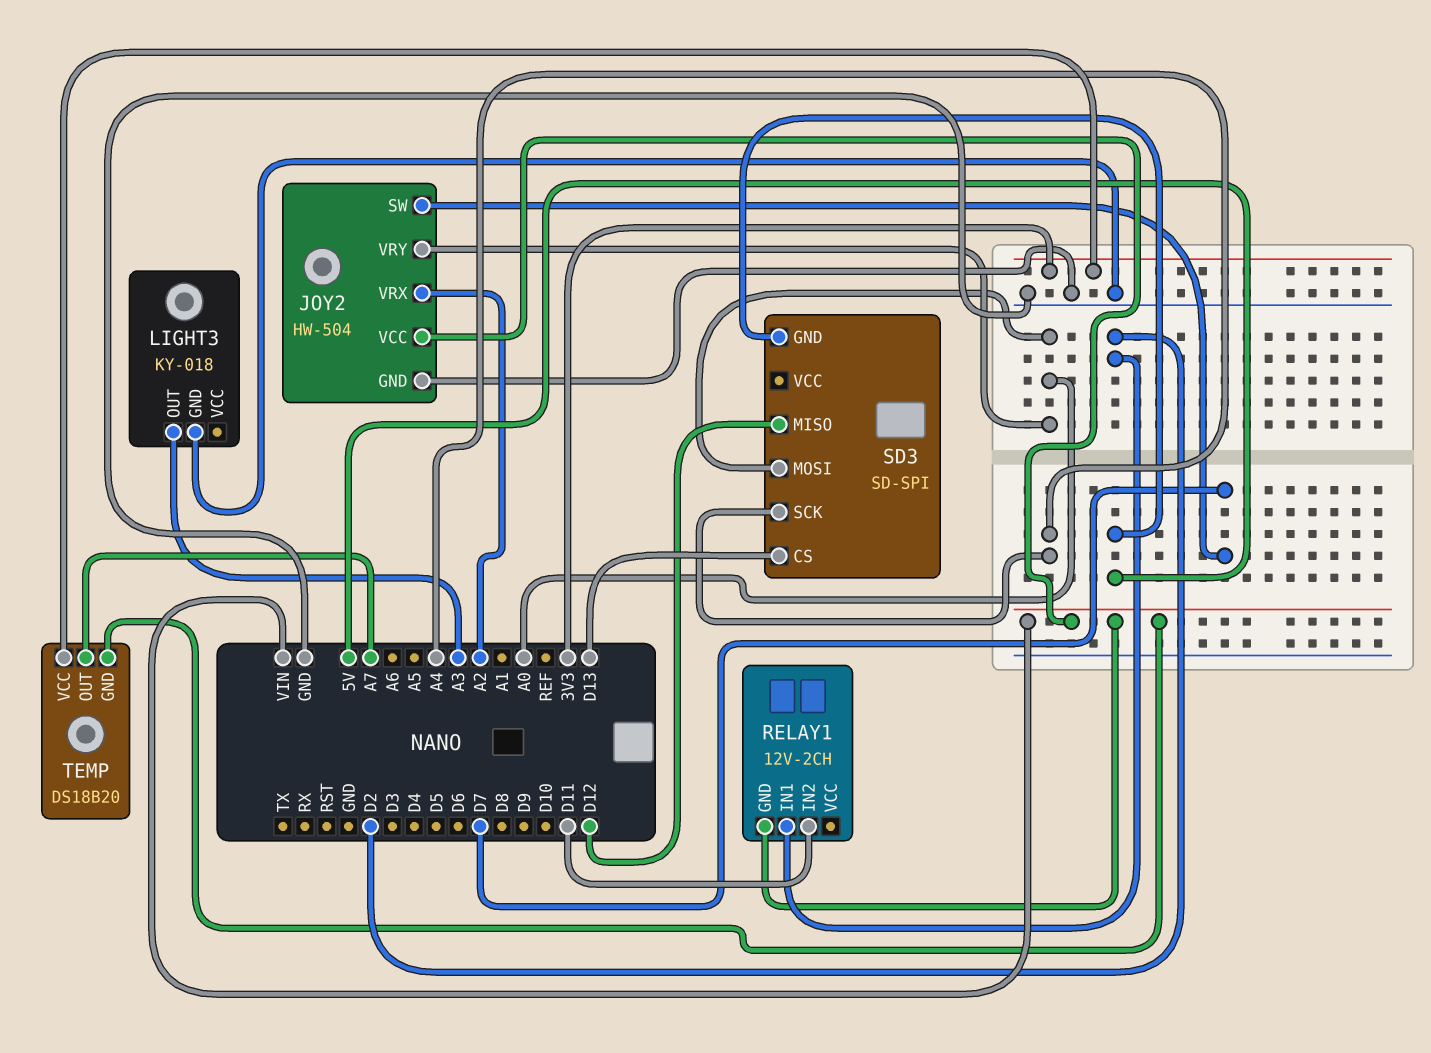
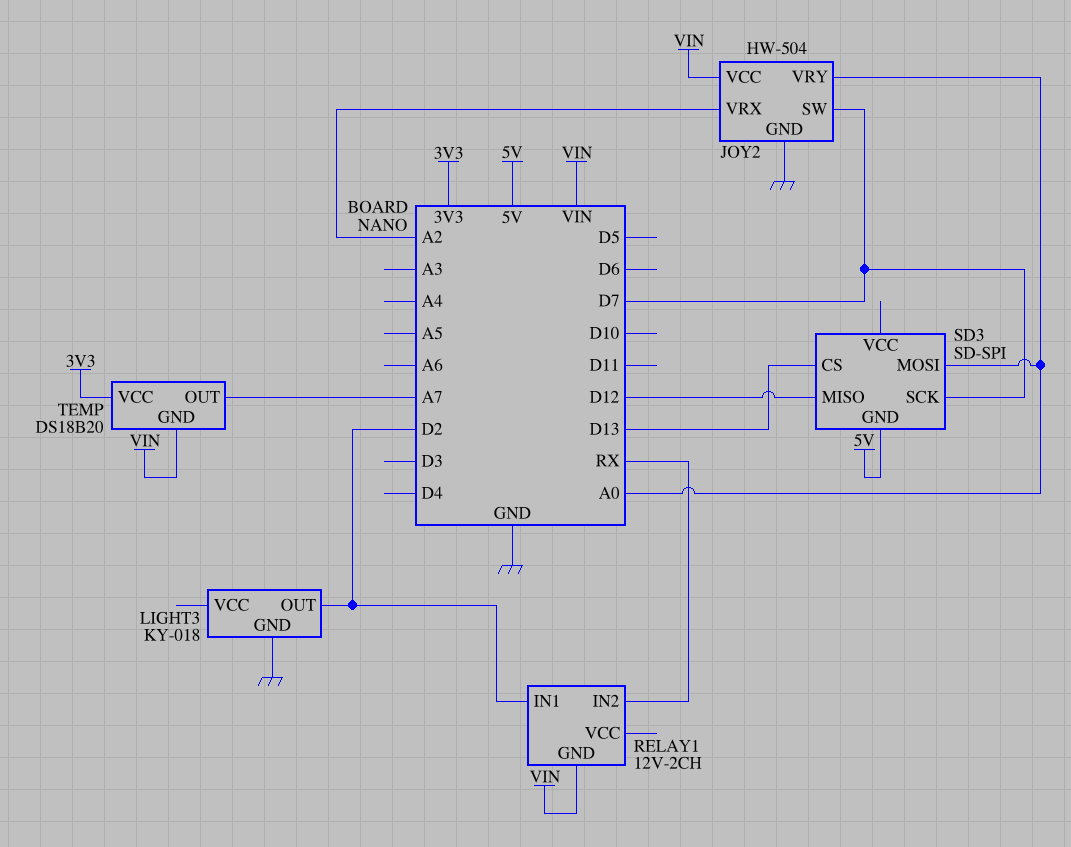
LIGHT3 pin OUT: A3 -> D2
RELAY1 pin IN2: D11 -> RX
SD3 pin SCK: A4 -> D7

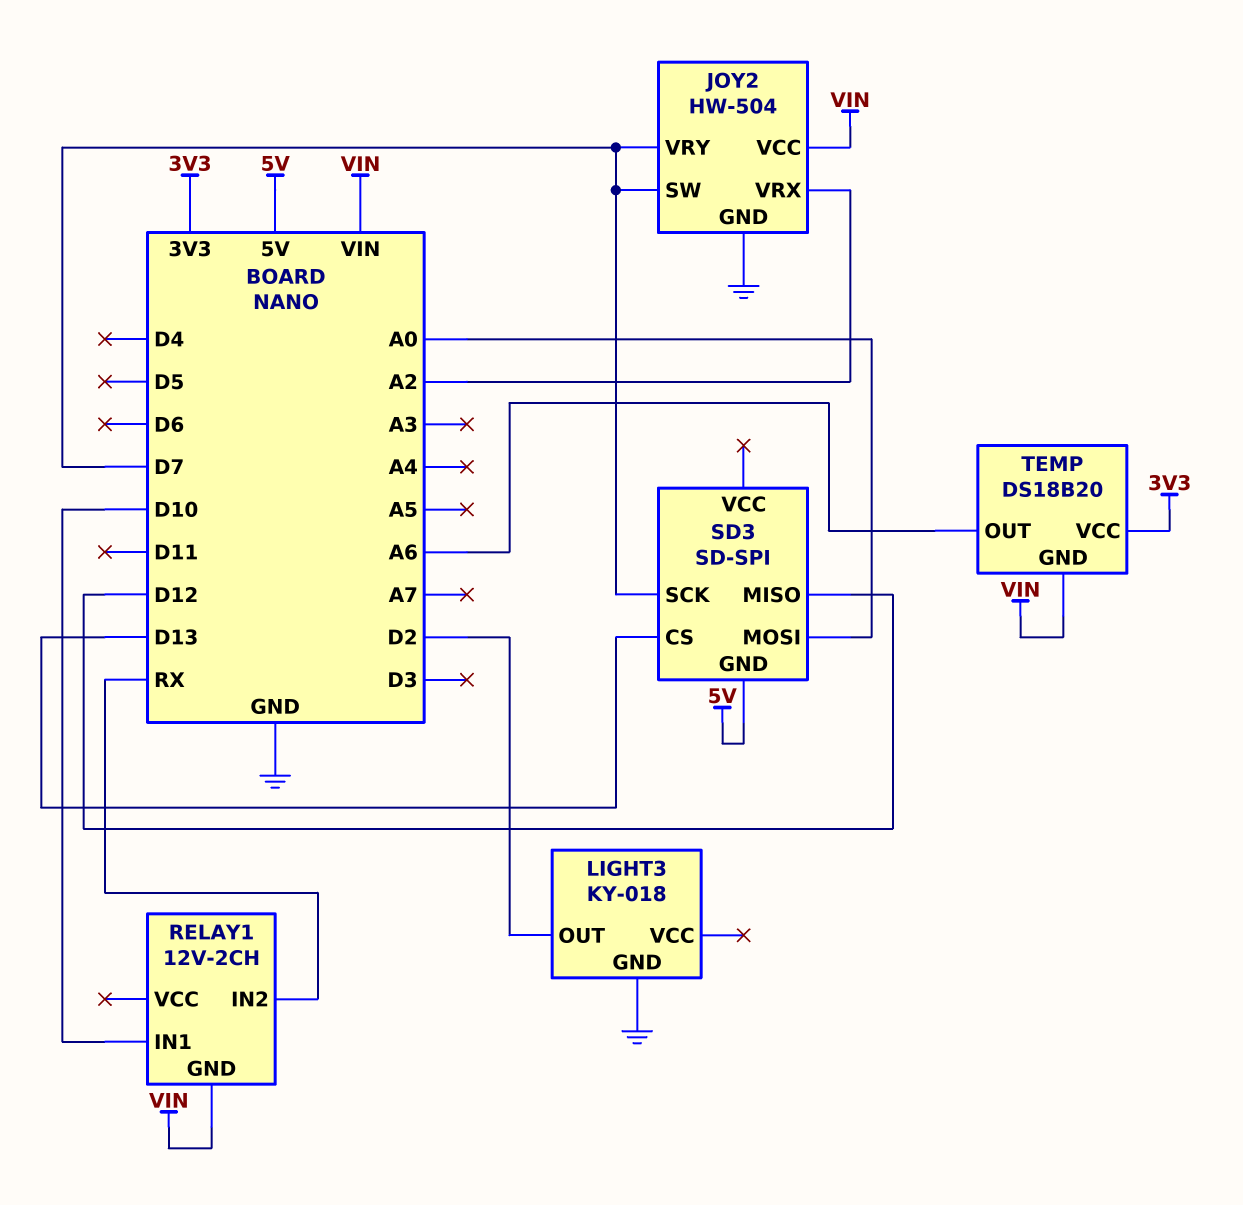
JOY2 pin VRY: A0 -> D7
RELAY1 pin IN1: D2 -> D10
TEMP pin OUT: A7 -> A6

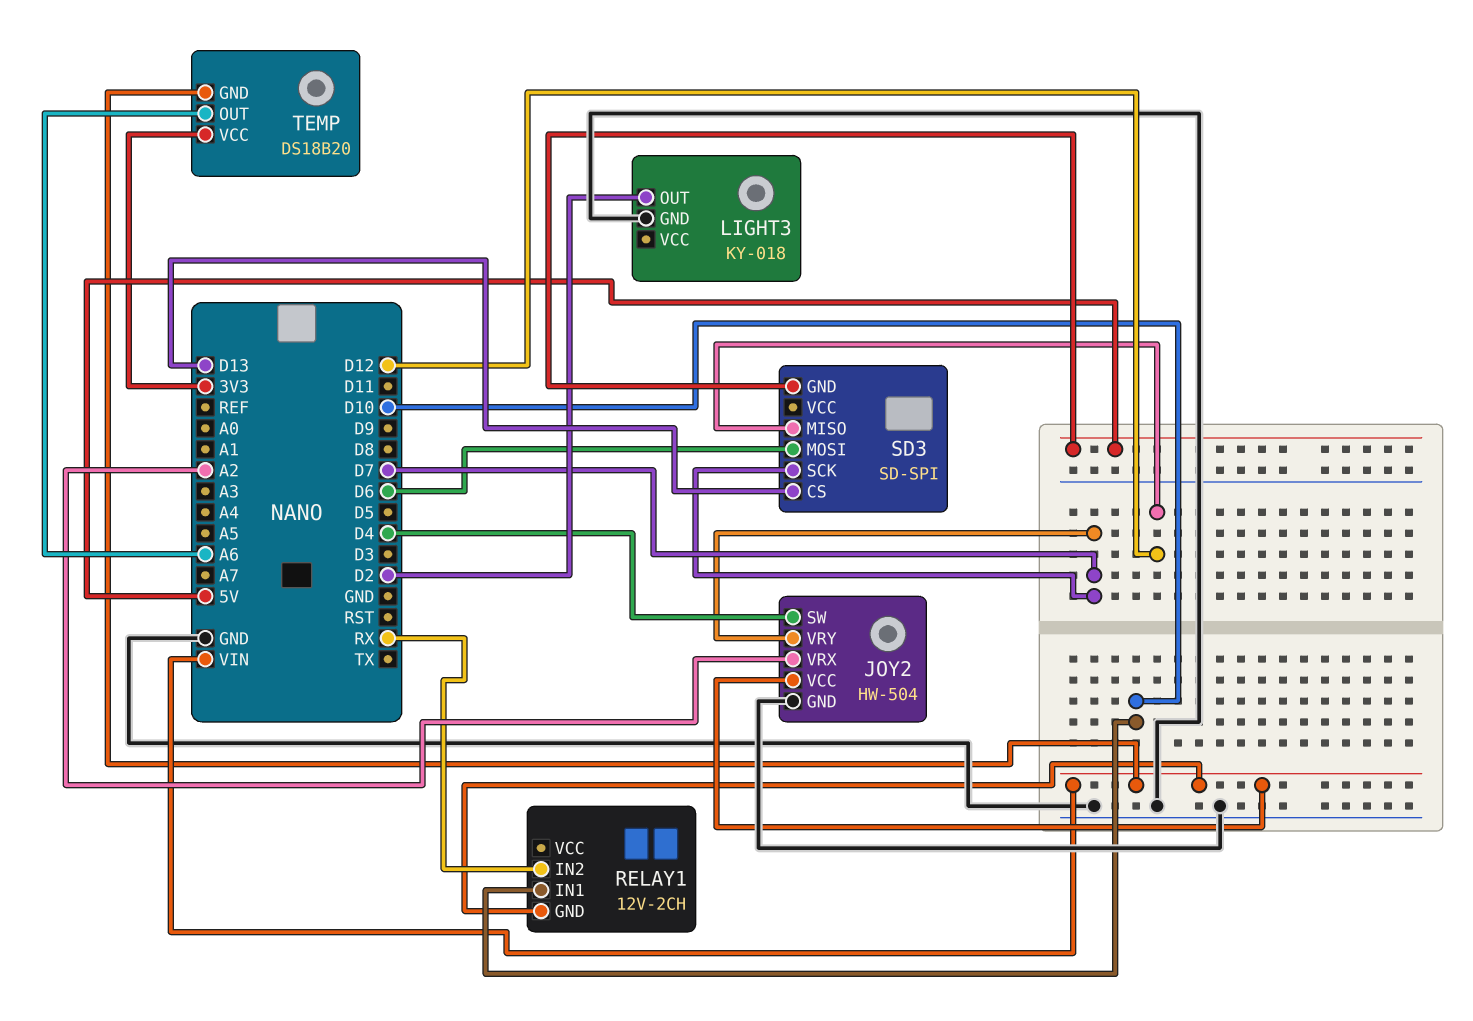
JOY2 pin SW: D7 -> D4
SD3 pin MOSI: A0 -> D6

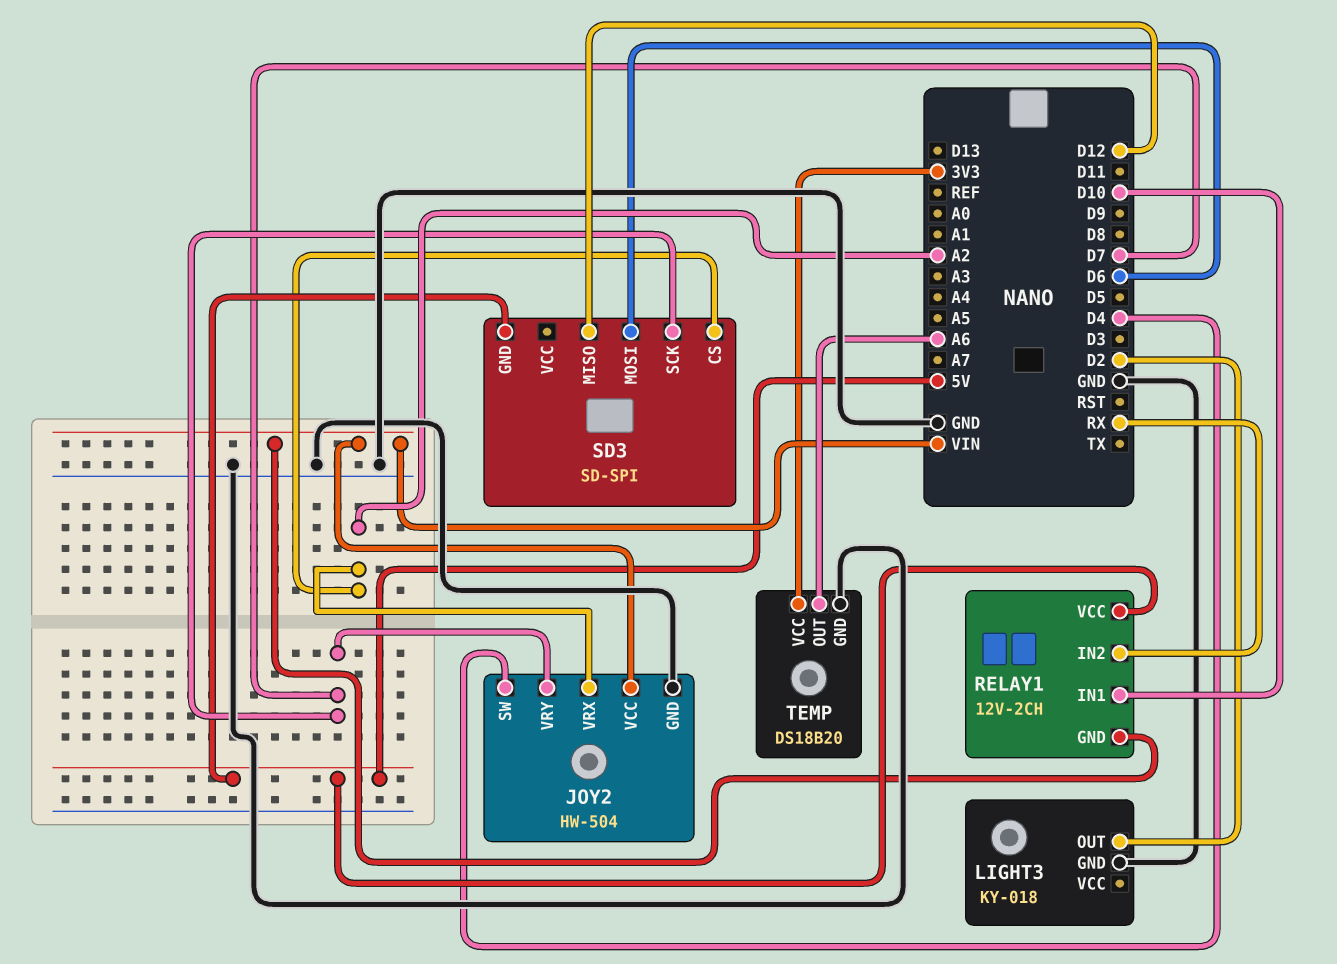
RELAY1 pin VCC: none -> 5V
SD3 pin CS: D13 -> A2
TEMP pin GND: VIN -> GND

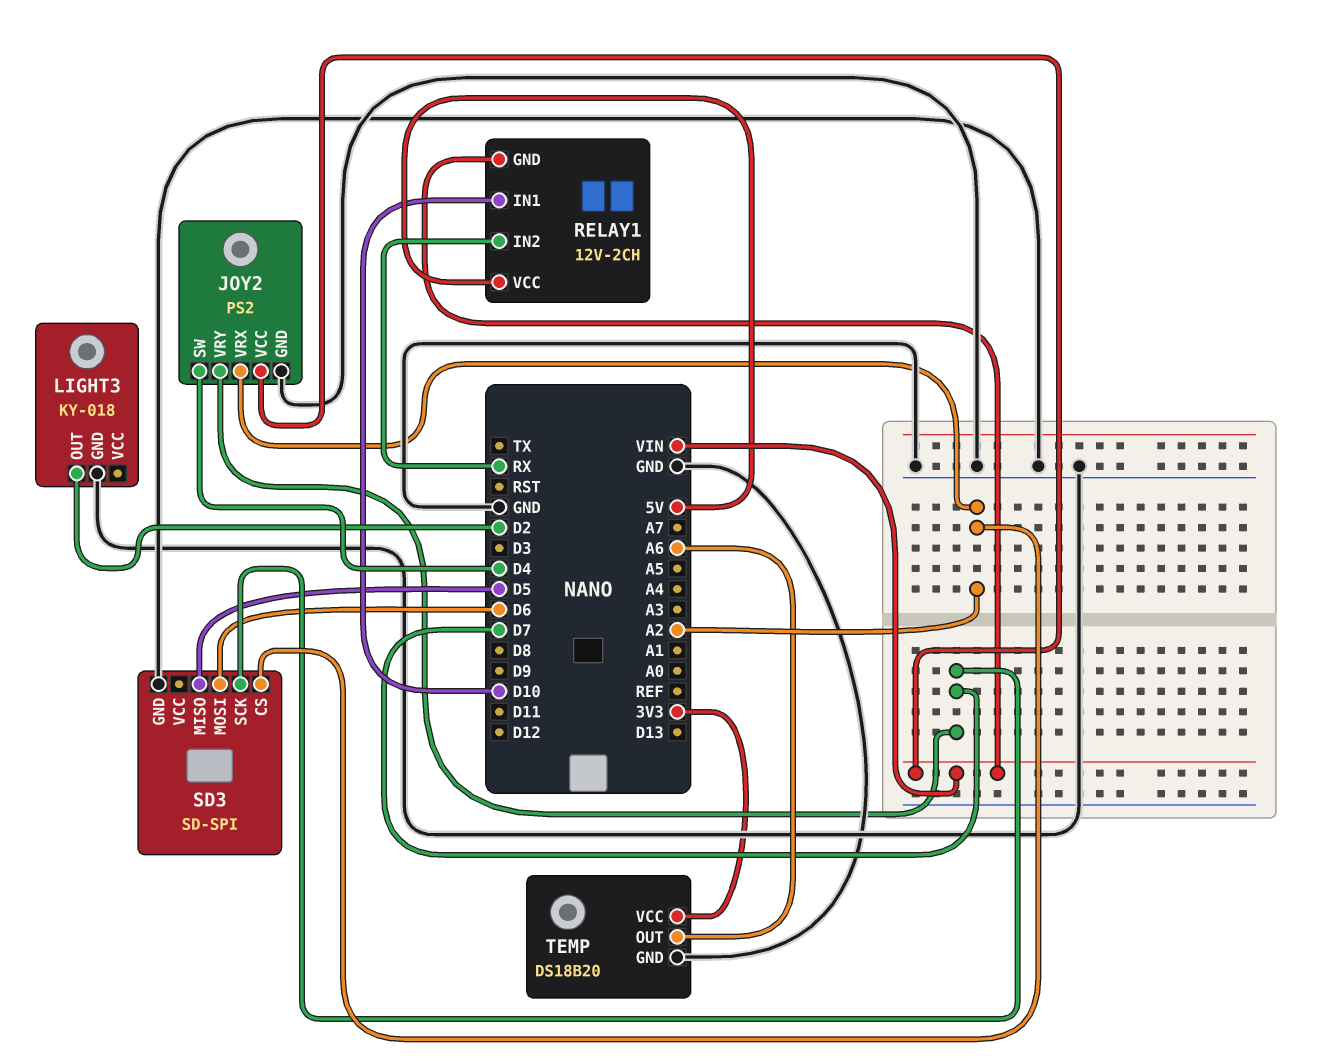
JOY2: HW-504 -> PS2
SD3 pin GND: 5V -> GND
SD3 pin MISO: D12 -> D5

